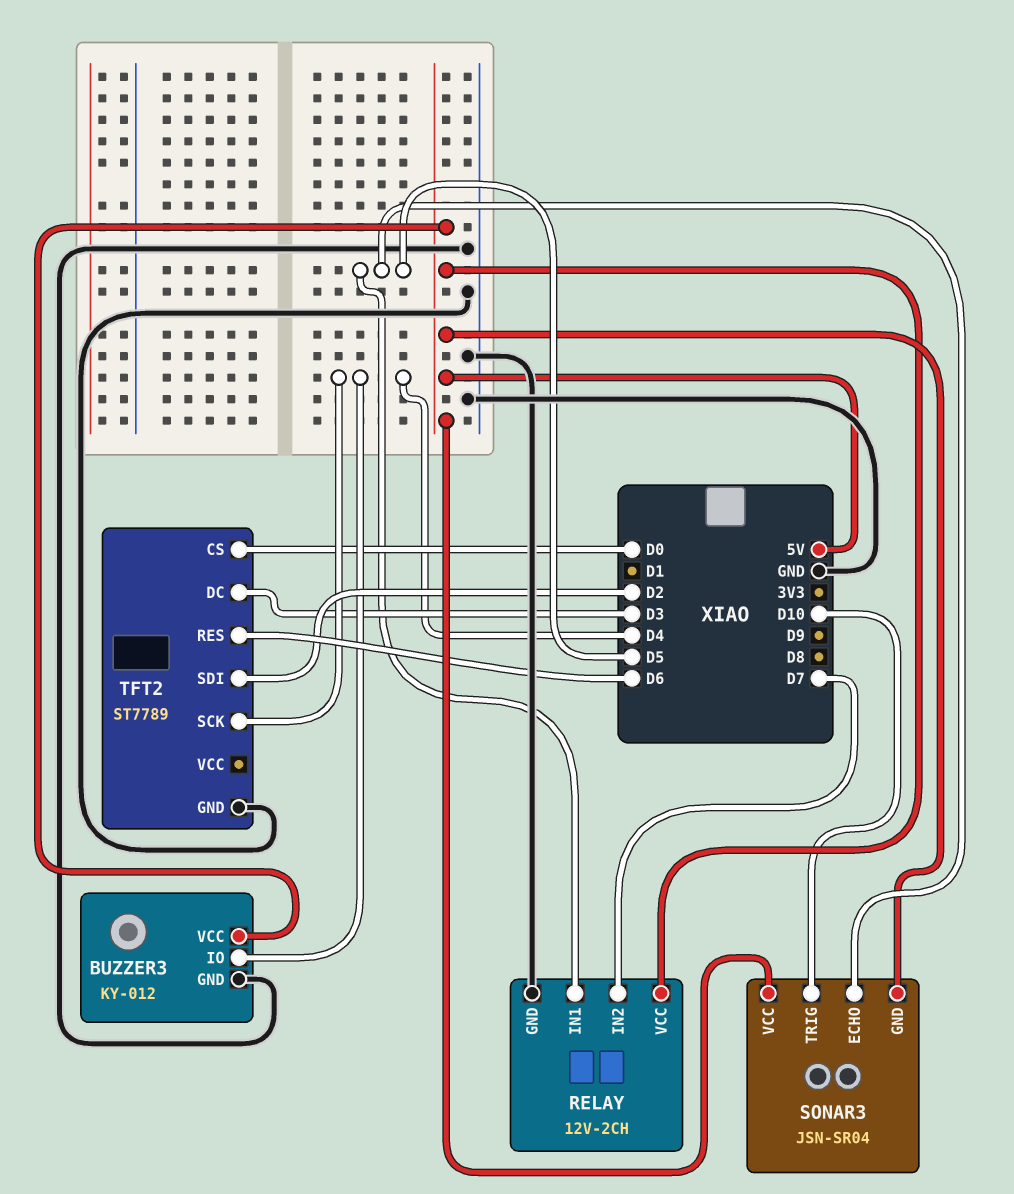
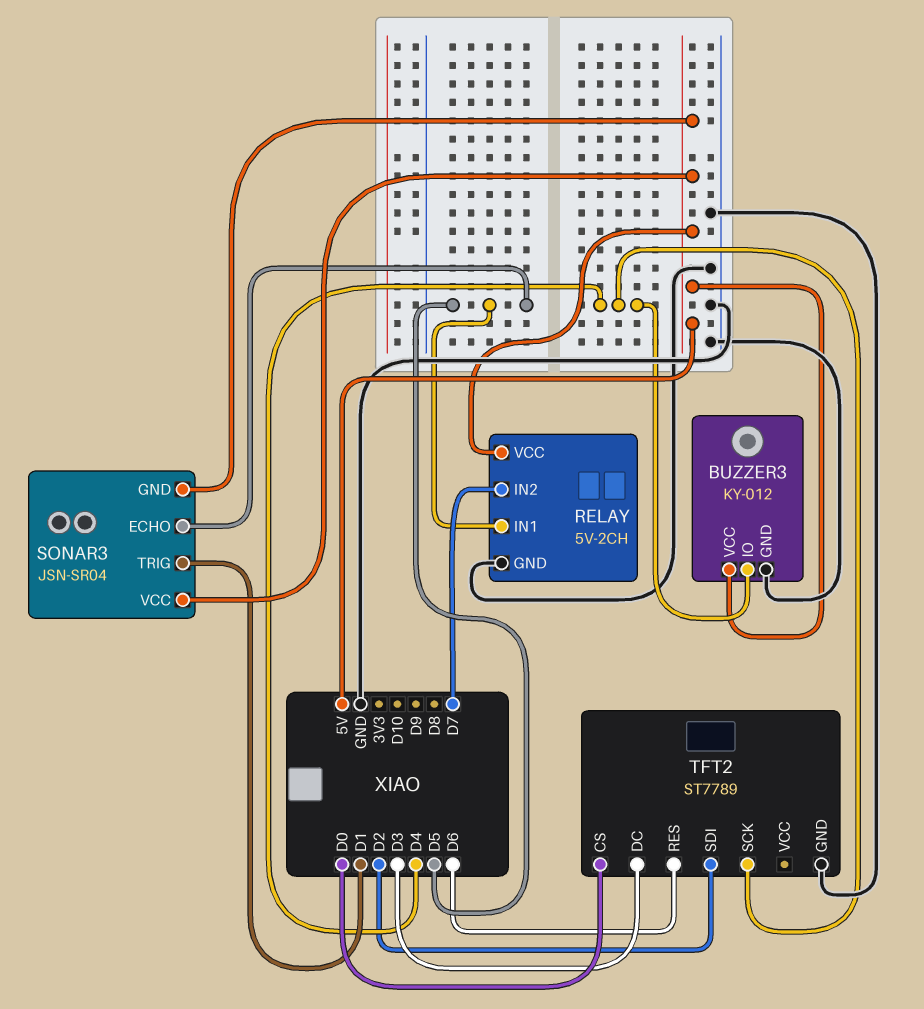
RELAY: 12V-2CH -> 5V-2CH
SONAR3 pin TRIG: D10 -> D1

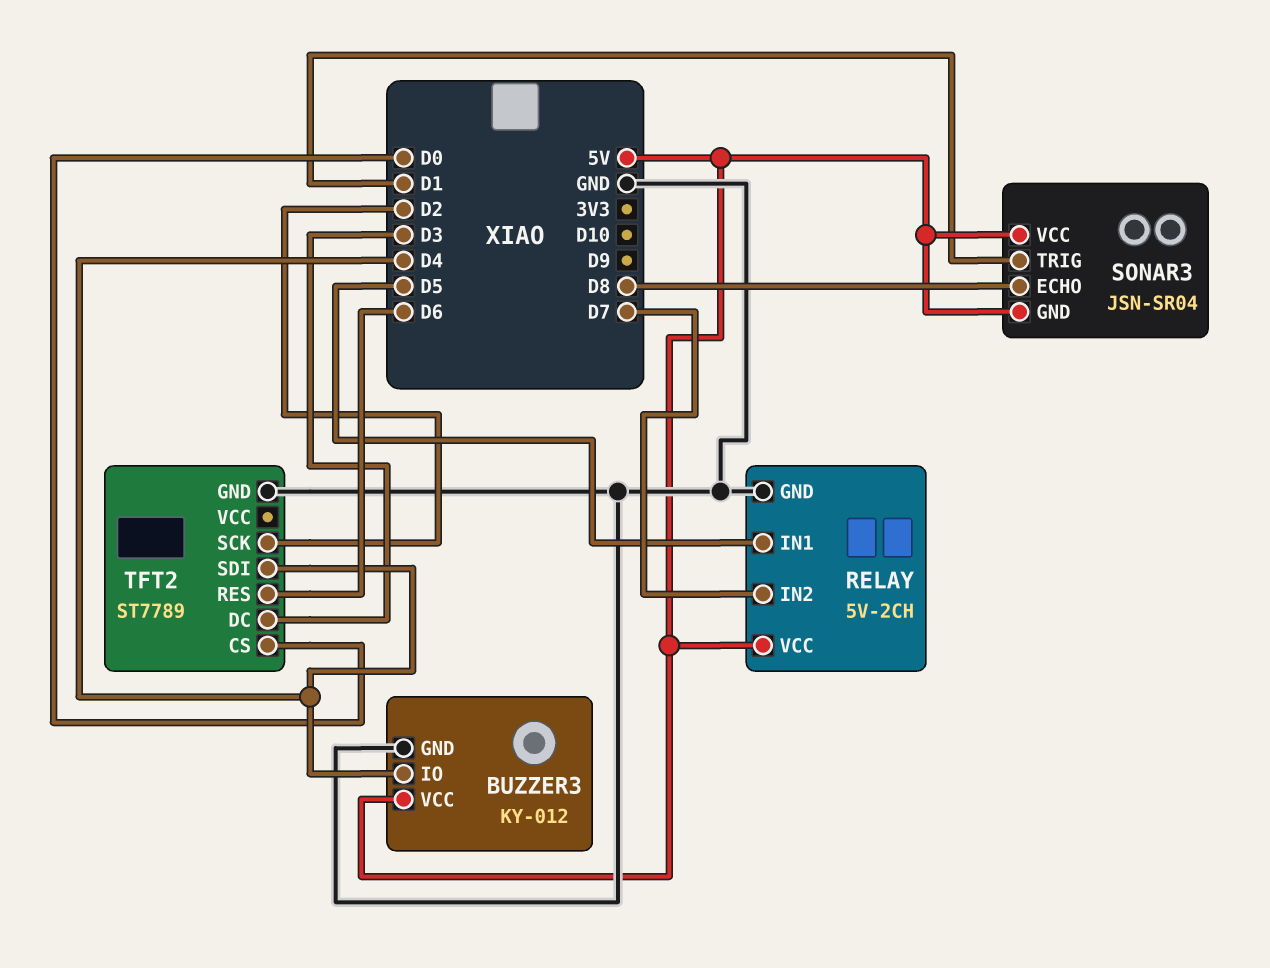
SONAR3 pin ECHO: D5 -> D8
TFT2 pin SCK: D4 -> D2
TFT2 pin SDI: D2 -> D4

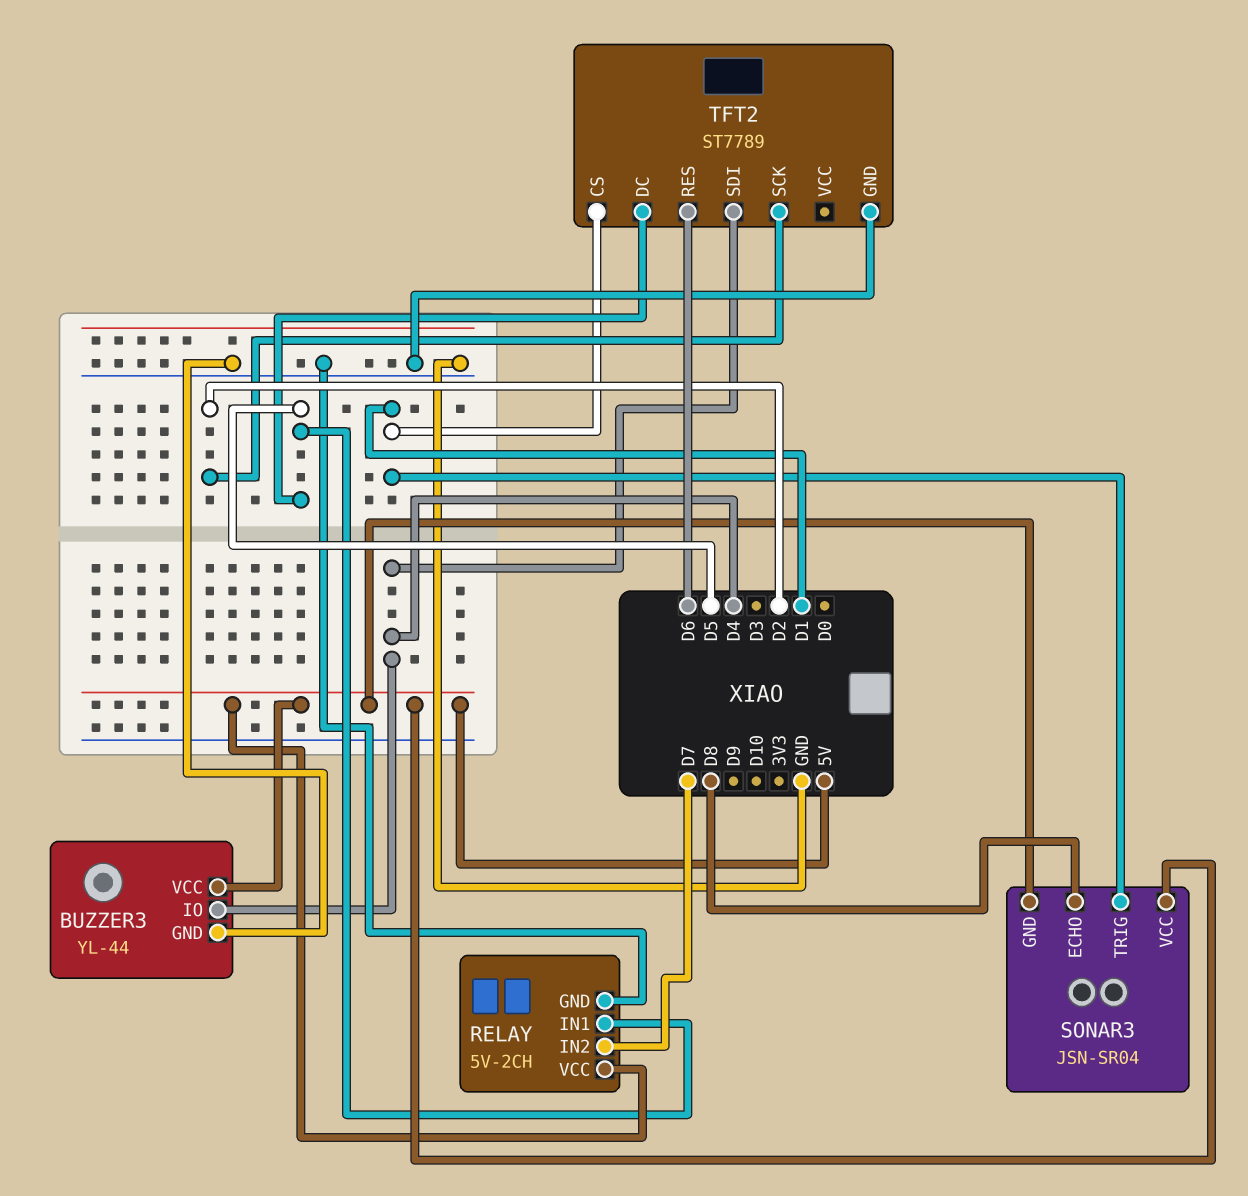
BUZZER3: KY-012 -> YL-44
TFT2 pin CS: D0 -> D1
TFT2 pin DC: D3 -> D5

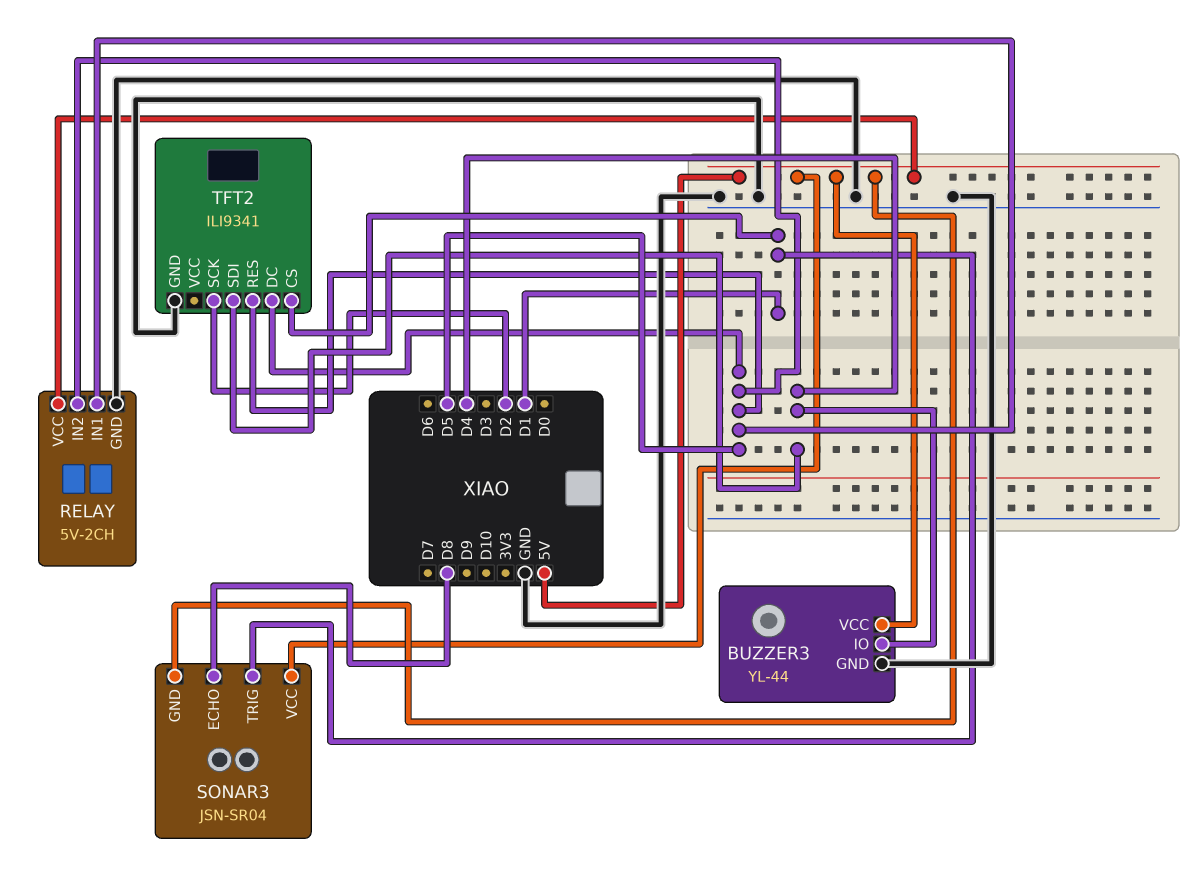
RELAY pin IN2: D7 -> D5
TFT2: ST7789 -> ILI9341
TFT2 pin RES: D6 -> D5

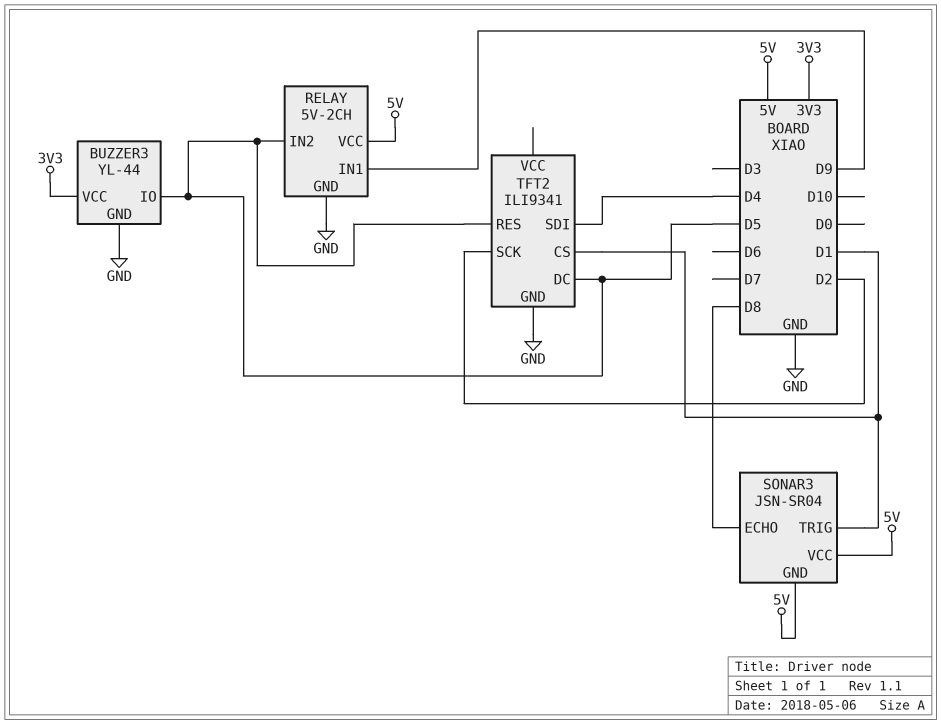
BUZZER3 pin IO: D4 -> D5
BUZZER3 pin VCC: 5V -> 3V3
RELAY pin IN1: D5 -> D9

